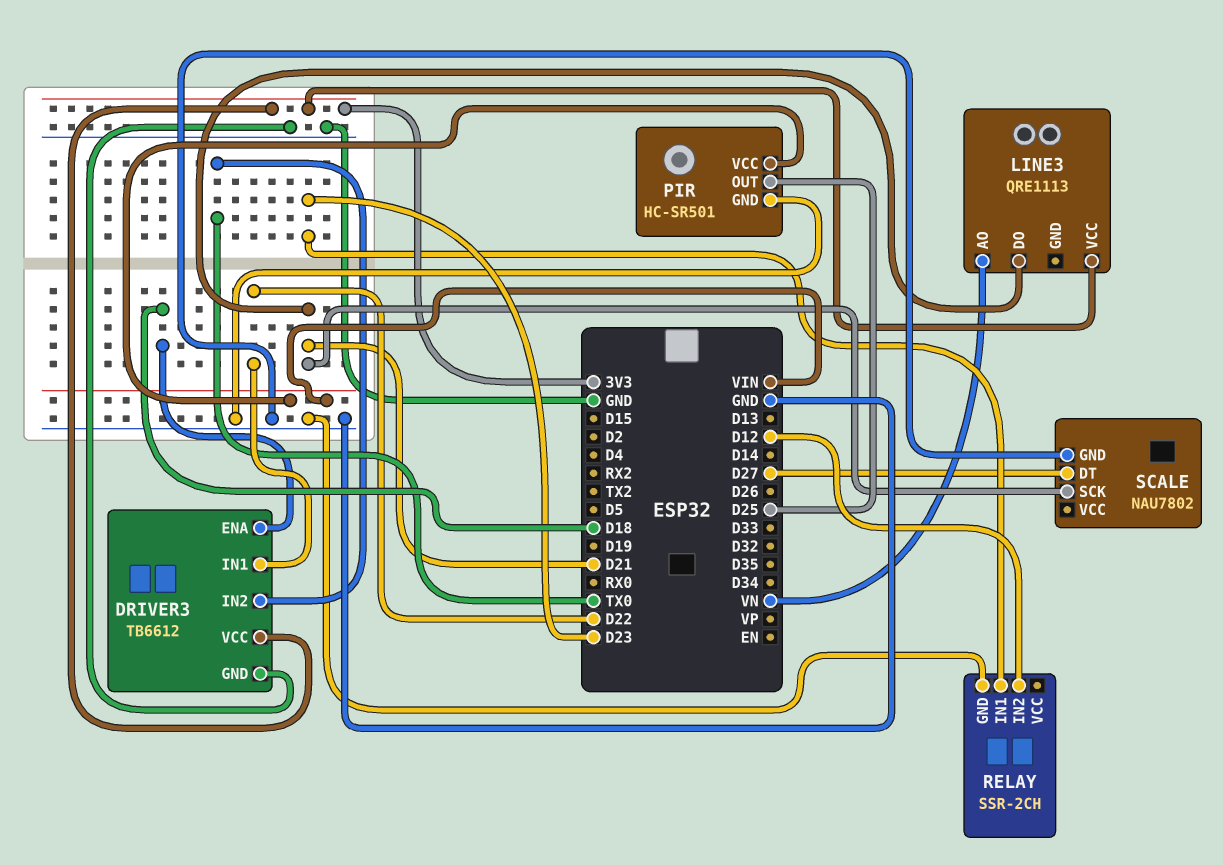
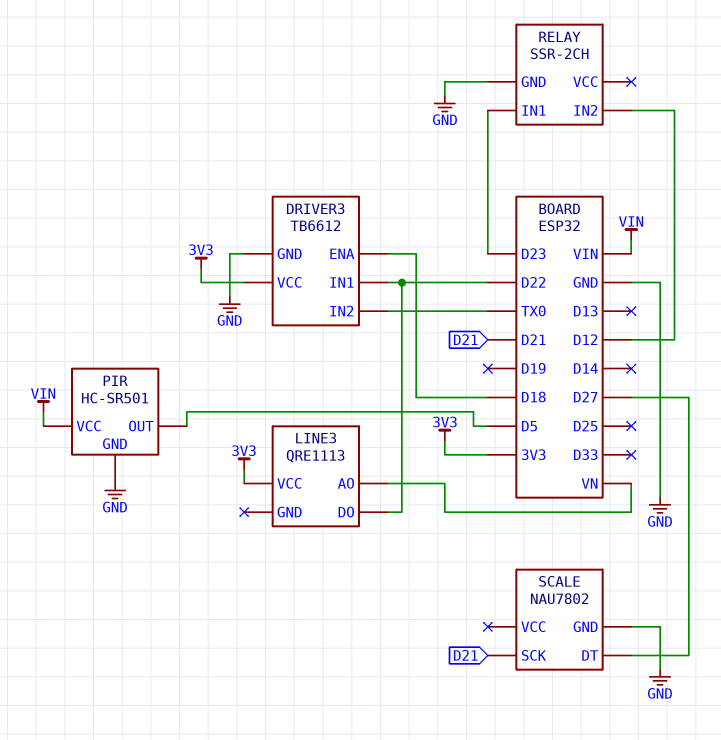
LINE3 pin DO: D21 -> D22
PIR pin OUT: D25 -> D5

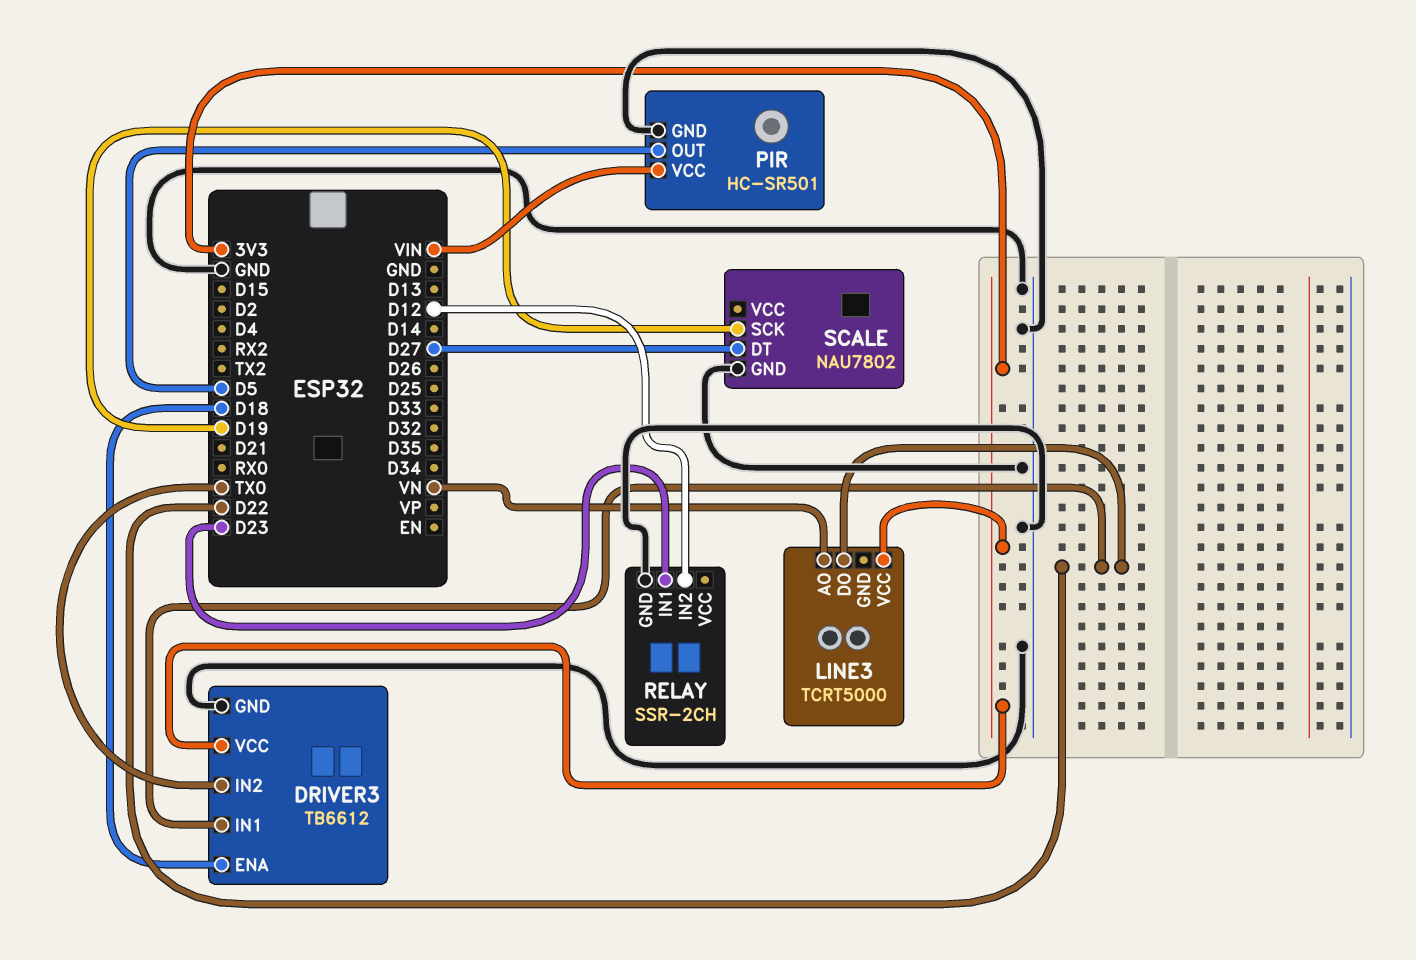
LINE3: QRE1113 -> TCRT5000
SCALE pin SCK: D21 -> D19

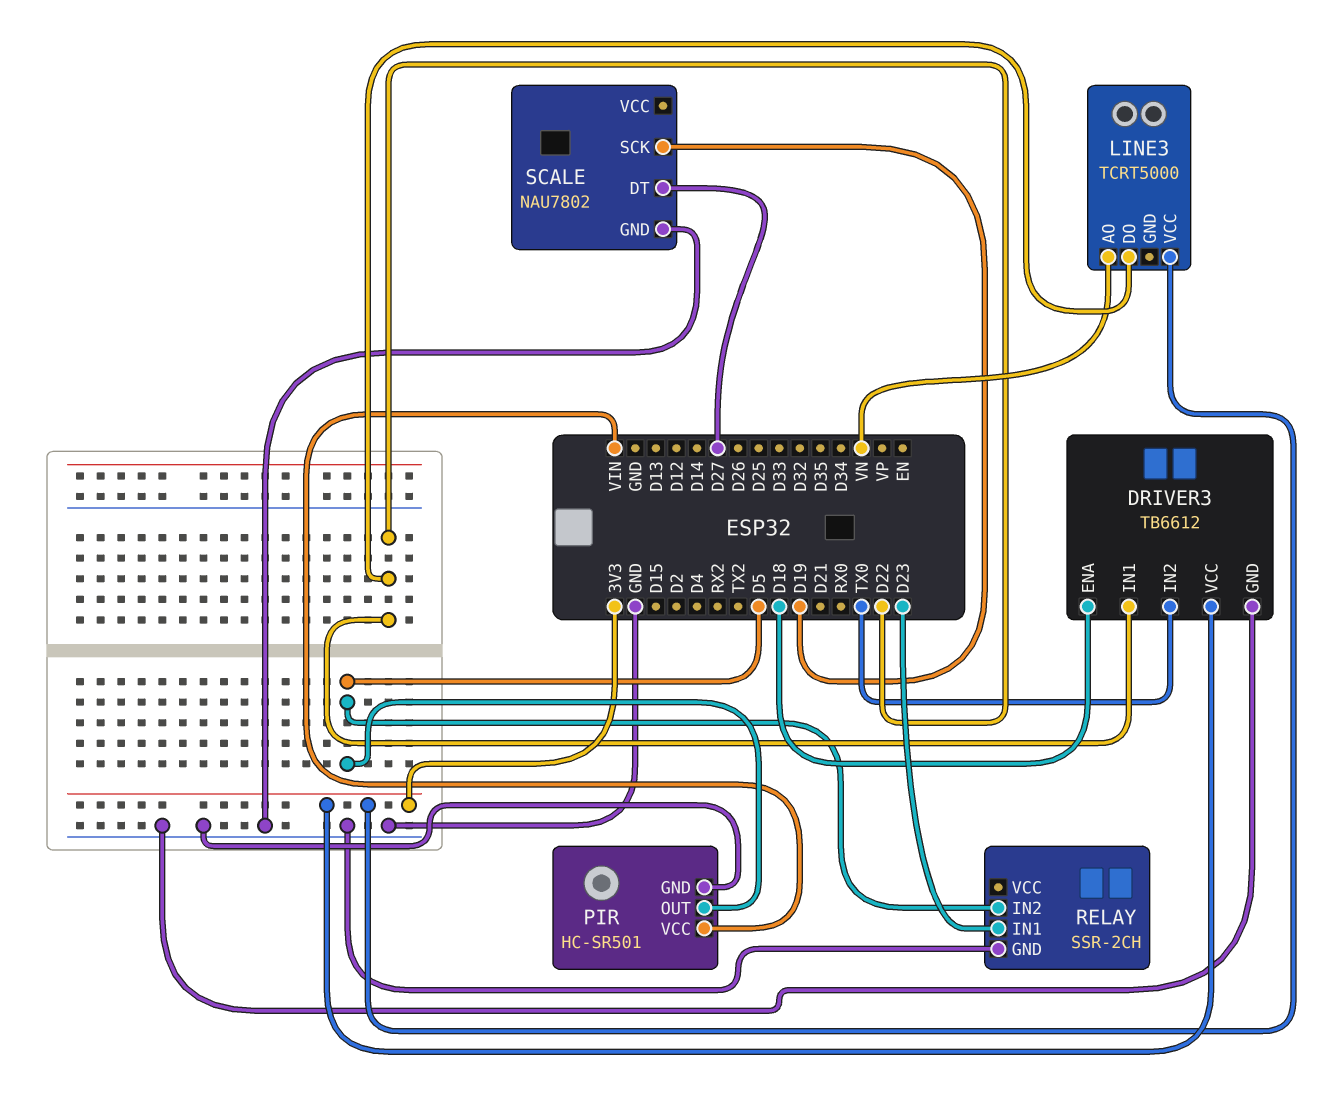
RELAY pin IN2: D12 -> D5

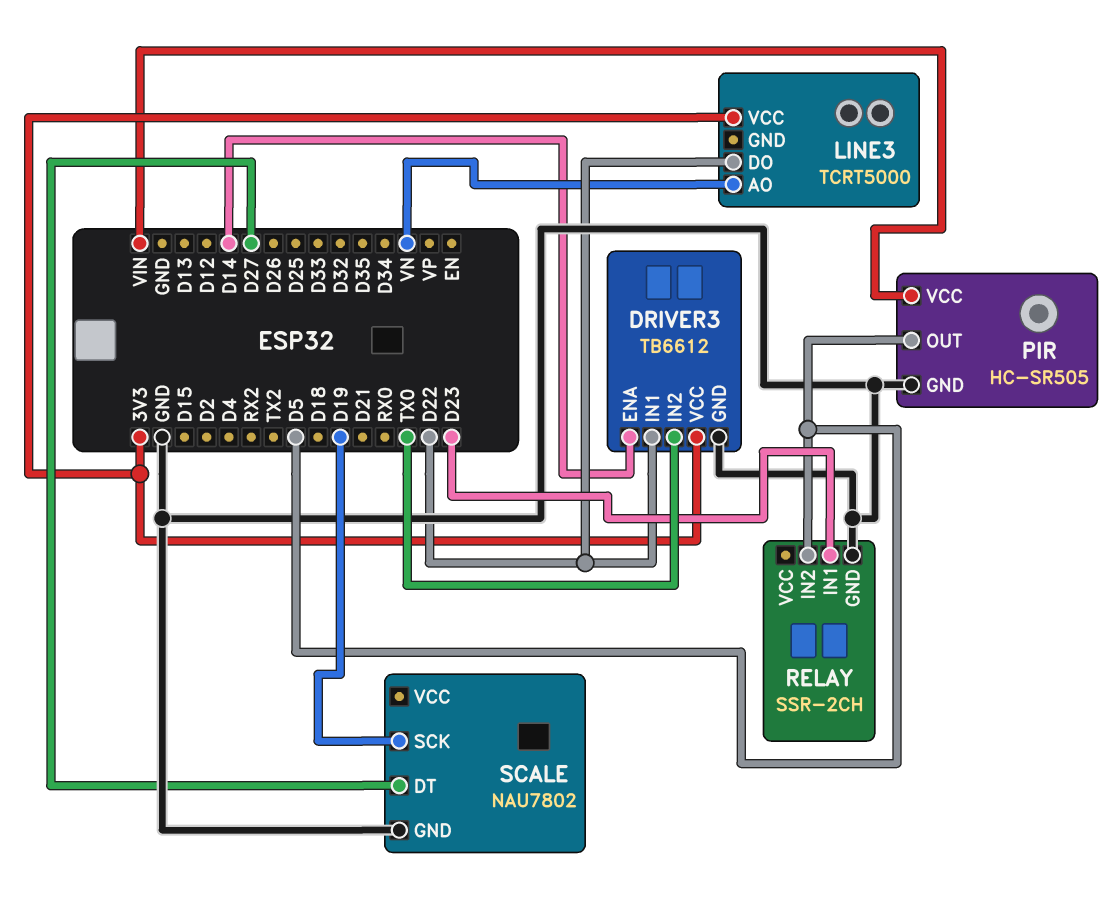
DRIVER3 pin ENA: D18 -> D14
PIR: HC-SR501 -> HC-SR505

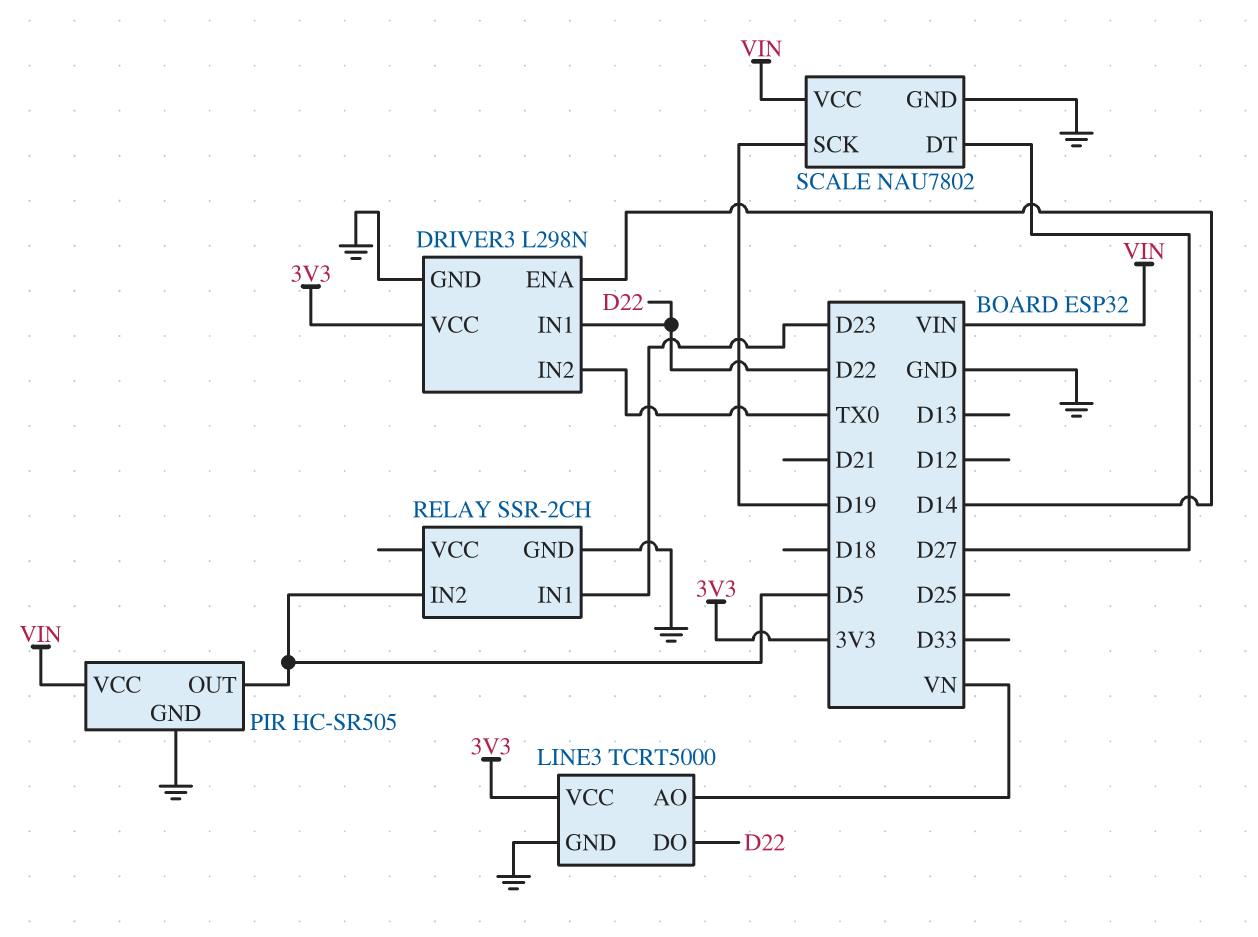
DRIVER3: TB6612 -> L298N
LINE3 pin GND: none -> GND
SCALE pin VCC: none -> VIN

